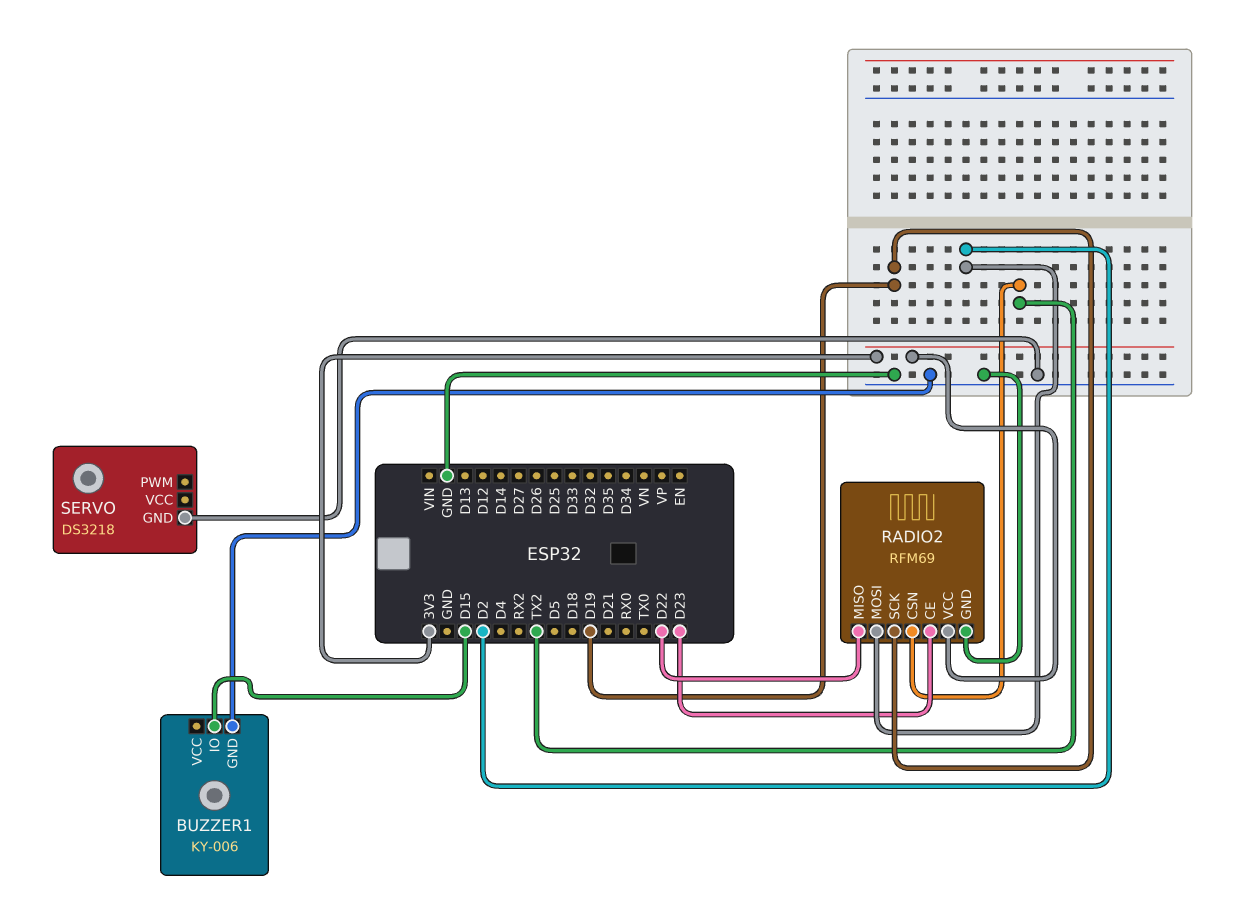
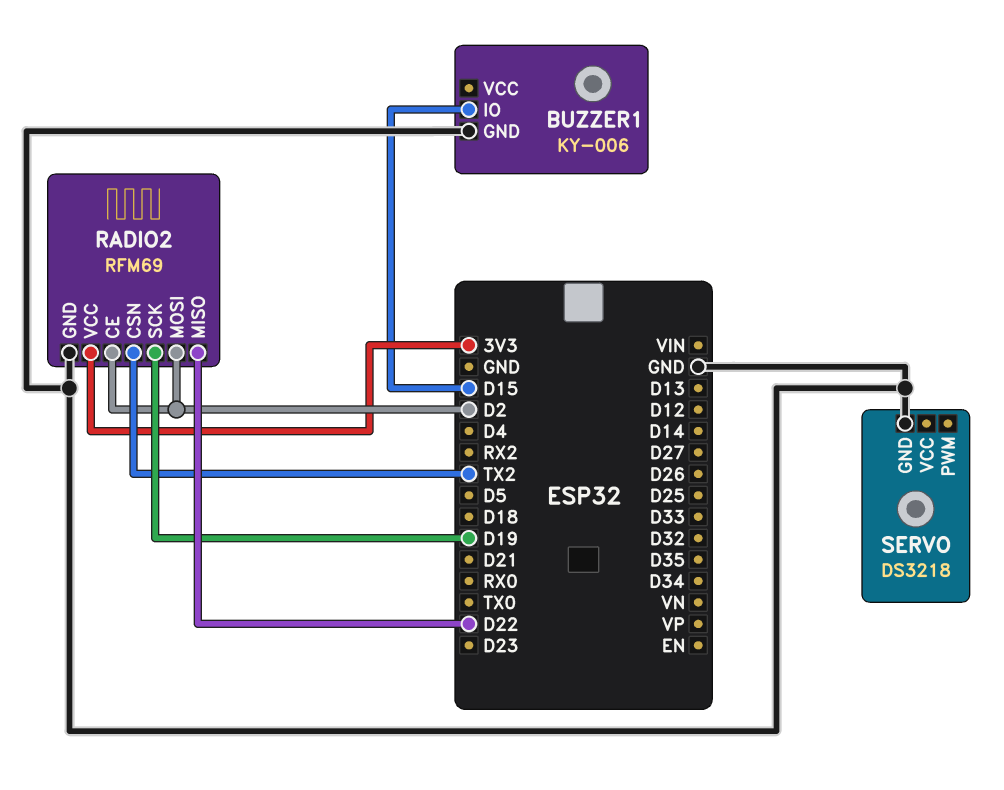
RADIO2 pin CE: D23 -> D2

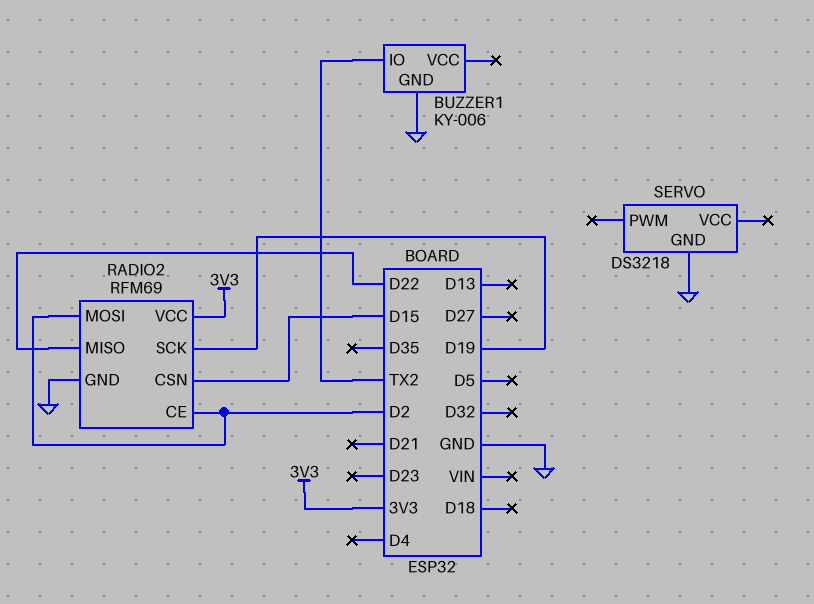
BUZZER1 pin IO: D15 -> TX2
RADIO2 pin CSN: TX2 -> D15

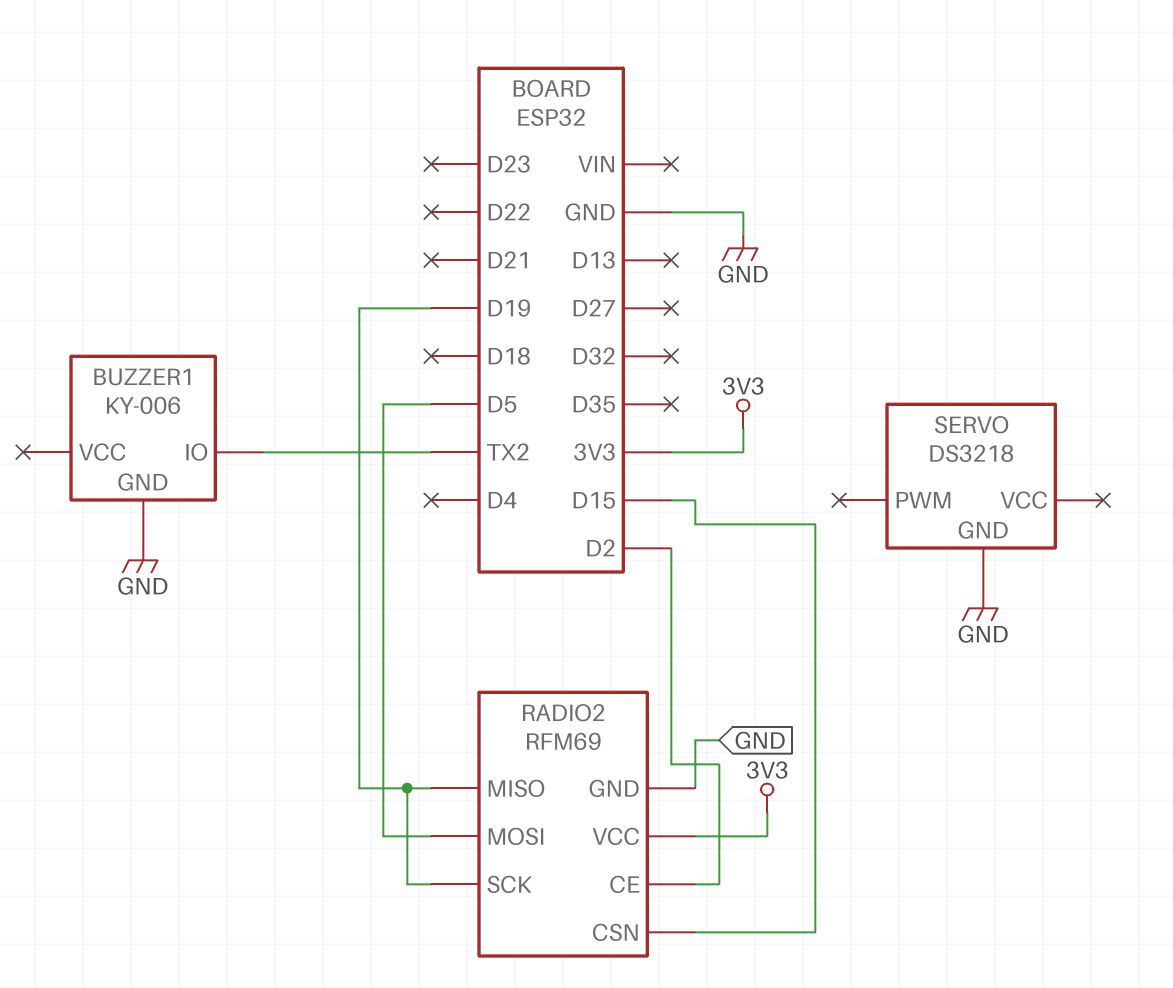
RADIO2 pin MISO: D22 -> D19
RADIO2 pin MOSI: D2 -> D5

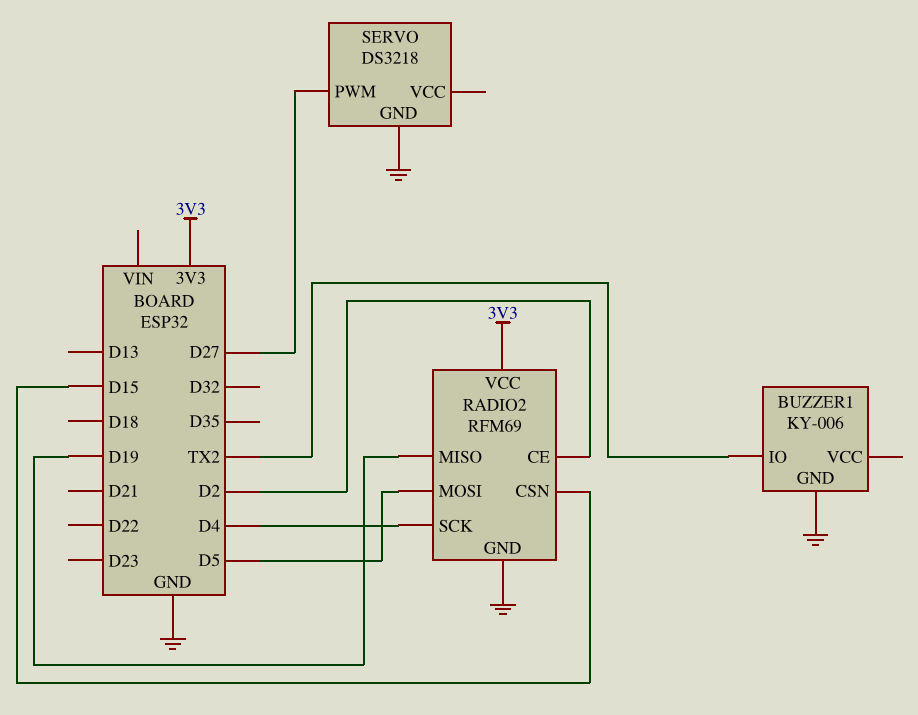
RADIO2 pin SCK: D19 -> D4
SERVO pin PWM: none -> D27

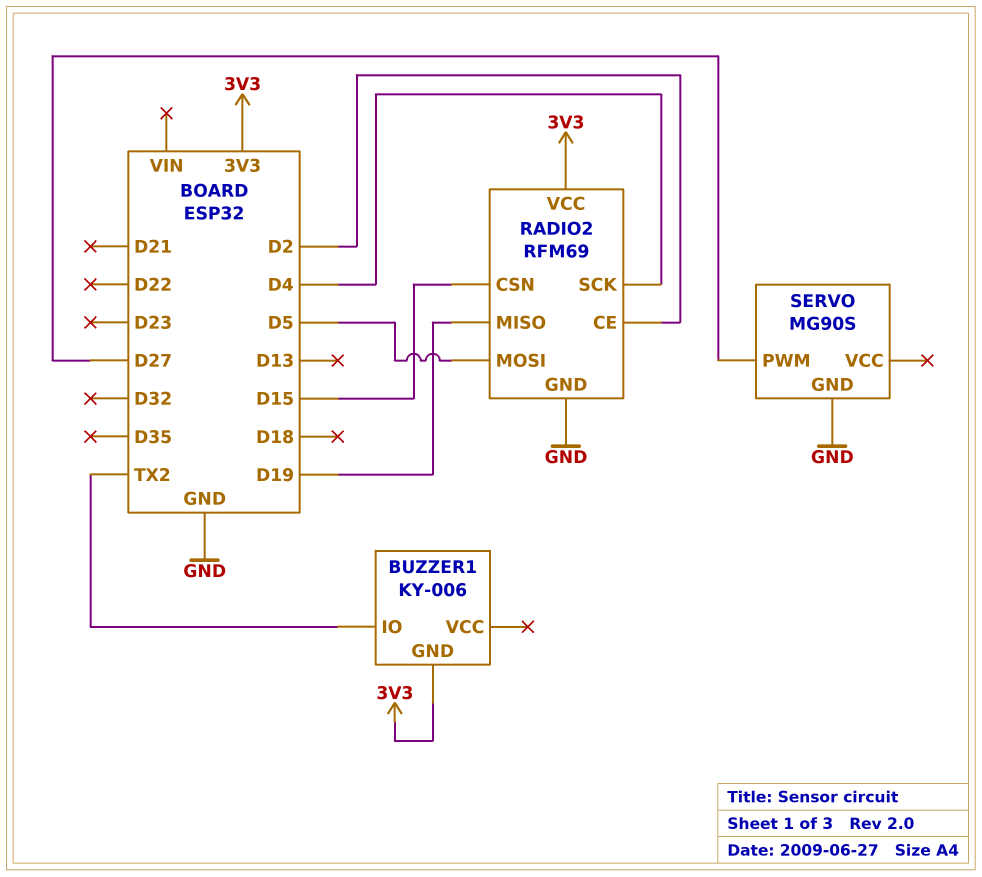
BUZZER1 pin GND: GND -> 3V3
SERVO: DS3218 -> MG90S

